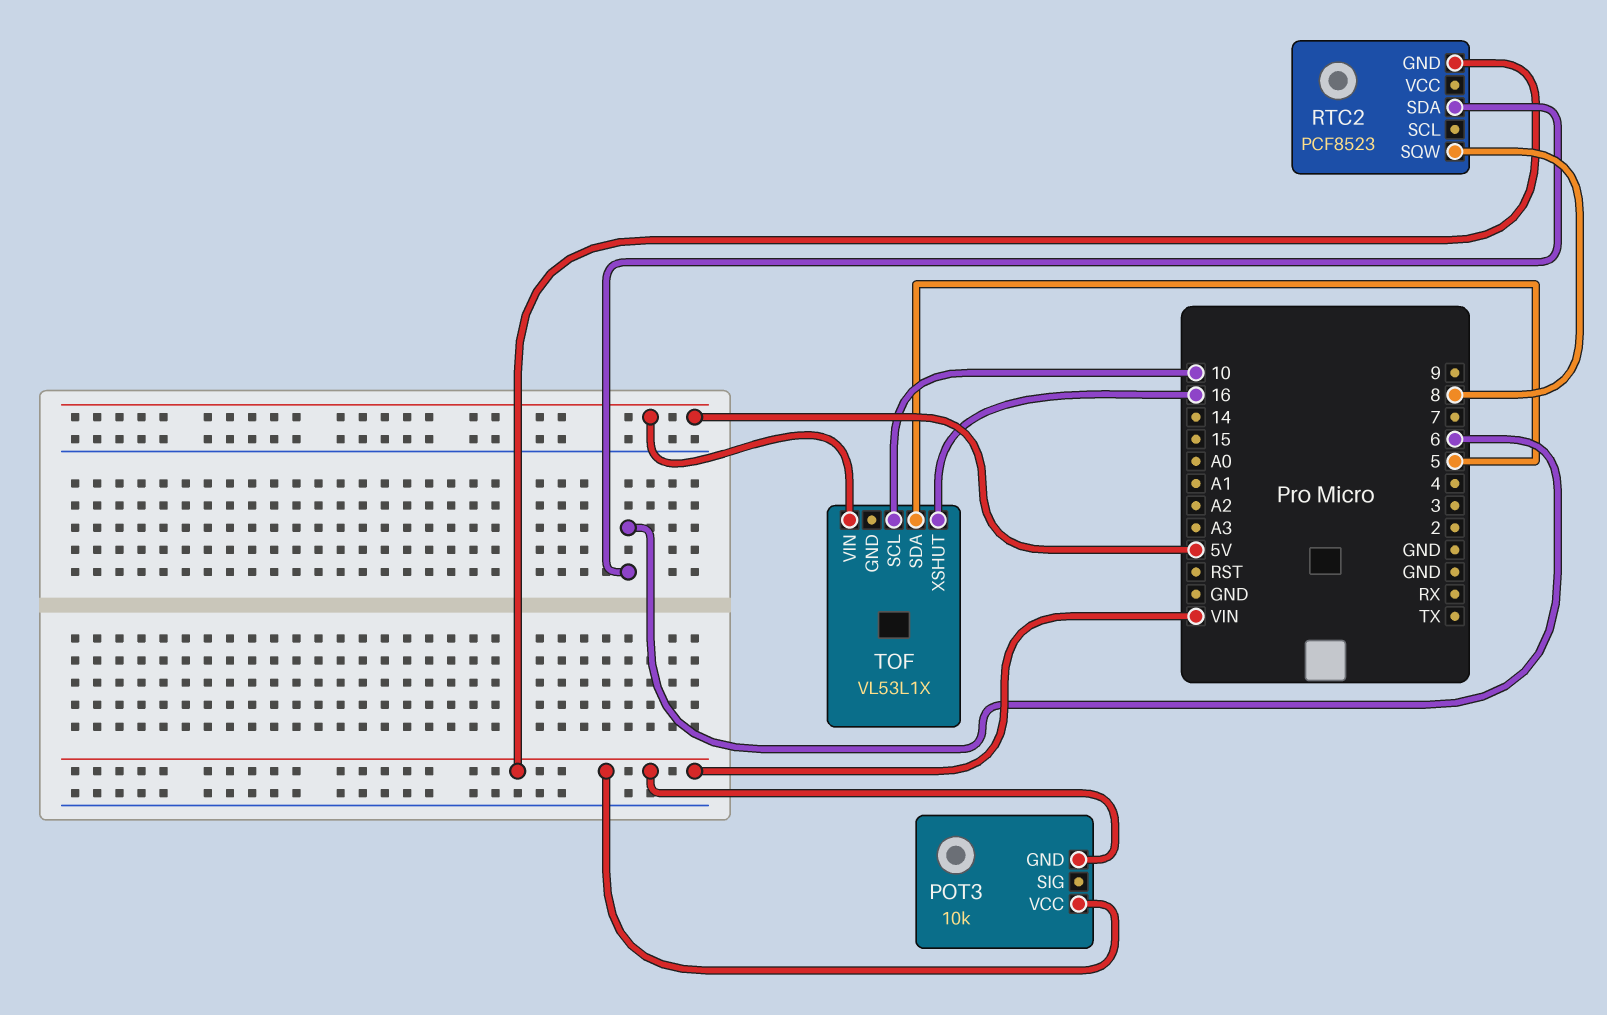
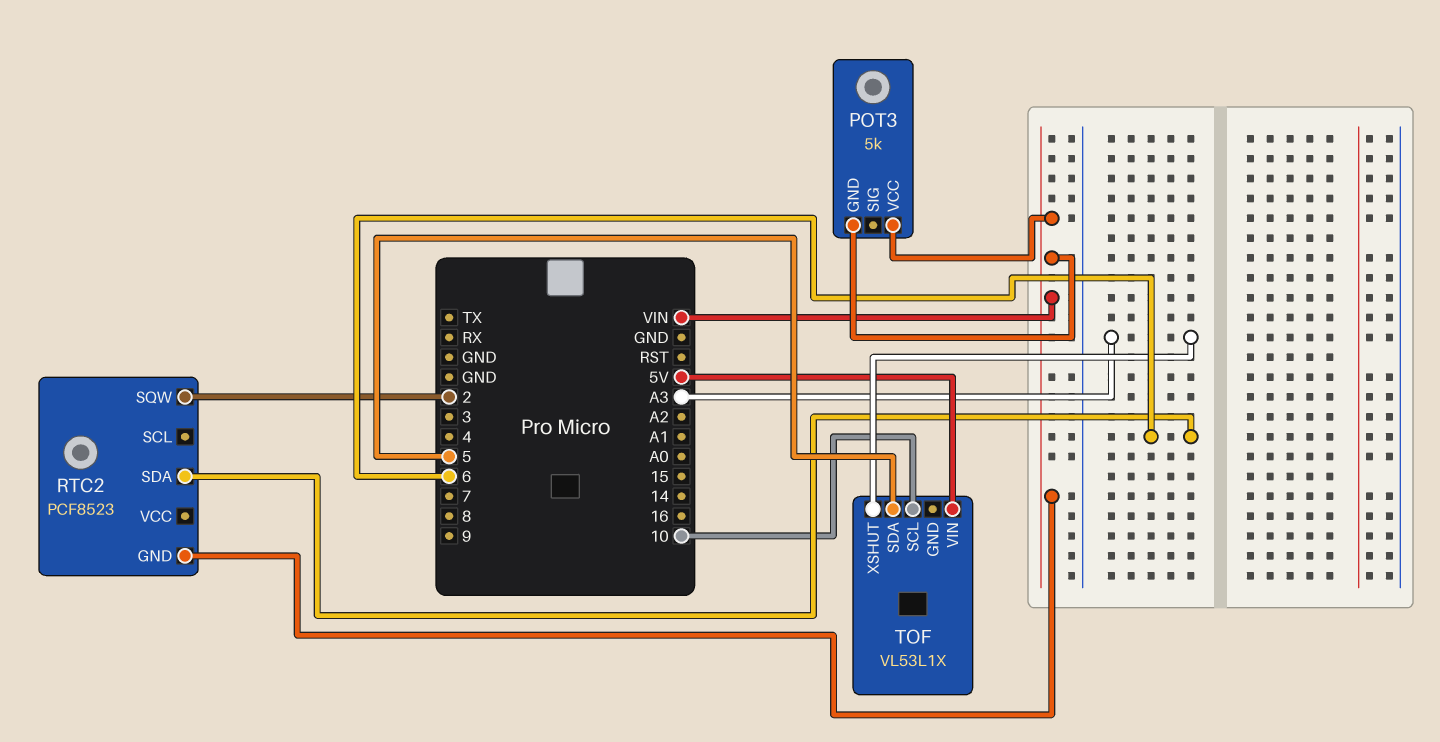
POT3: 10k -> 5k
RTC2 pin SQW: 8 -> 2
TOF pin XSHUT: 16 -> A3

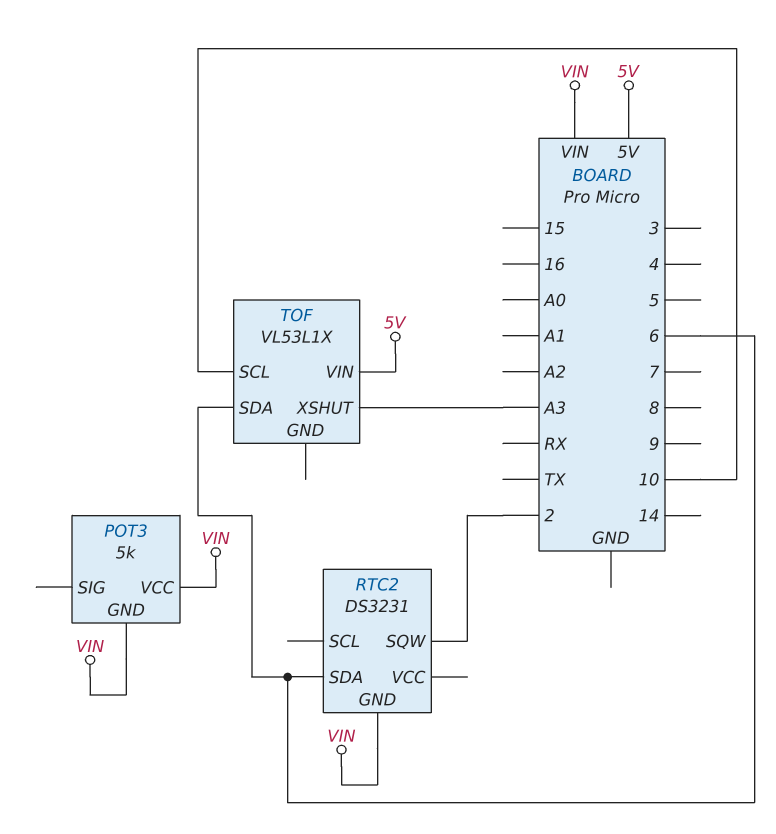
RTC2: PCF8523 -> DS3231
TOF pin SDA: 5 -> 6

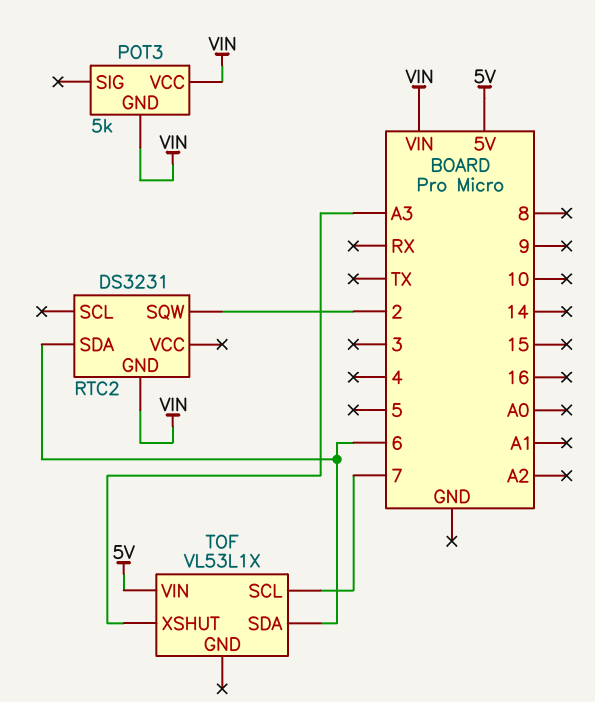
TOF pin SCL: 10 -> 7

